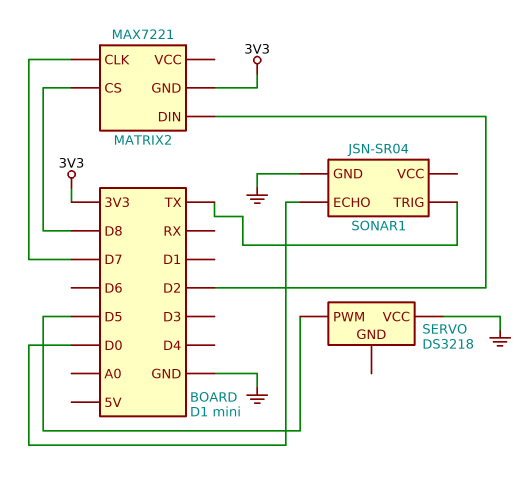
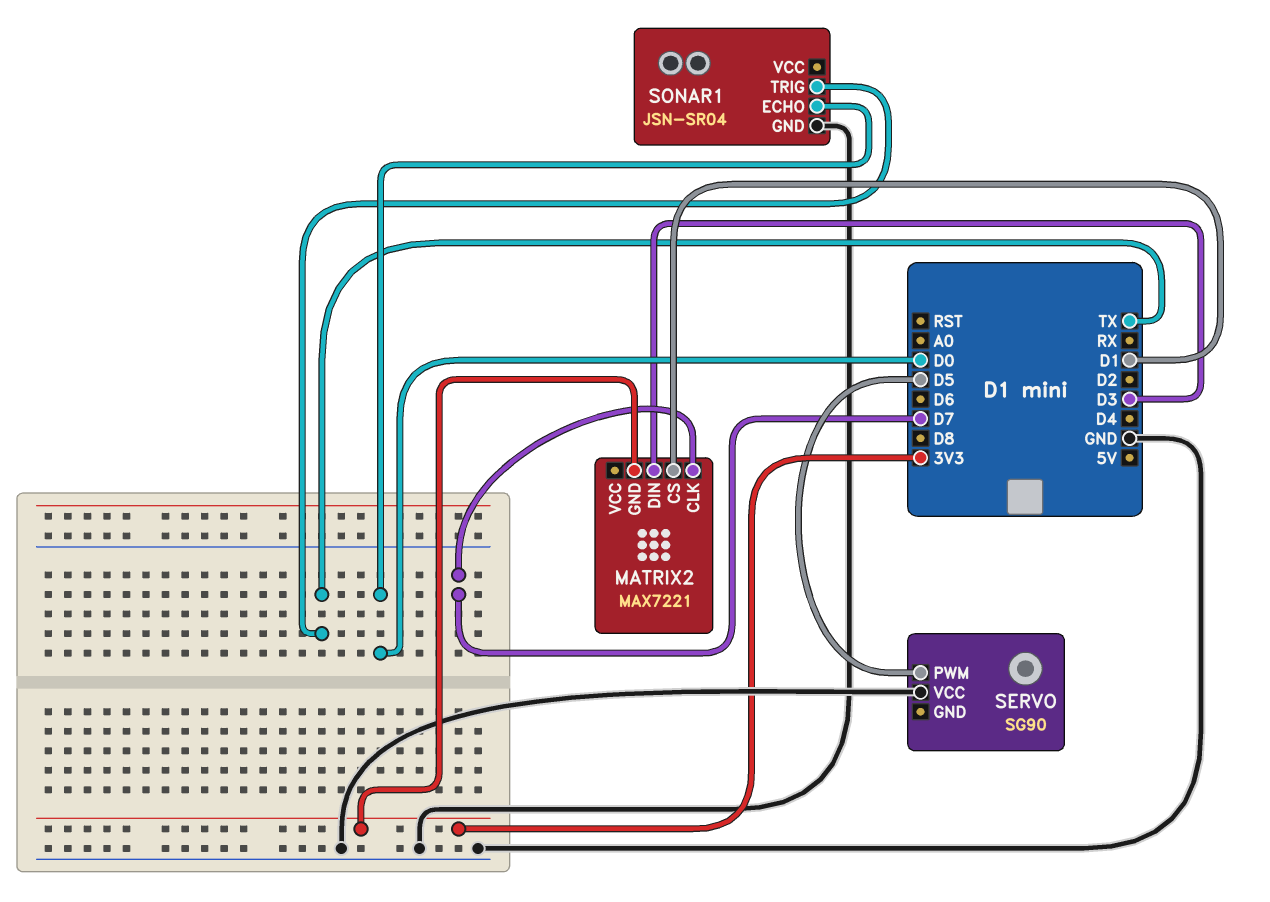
MATRIX2 pin CS: D8 -> D1
MATRIX2 pin DIN: D2 -> D3
SERVO: DS3218 -> SG90

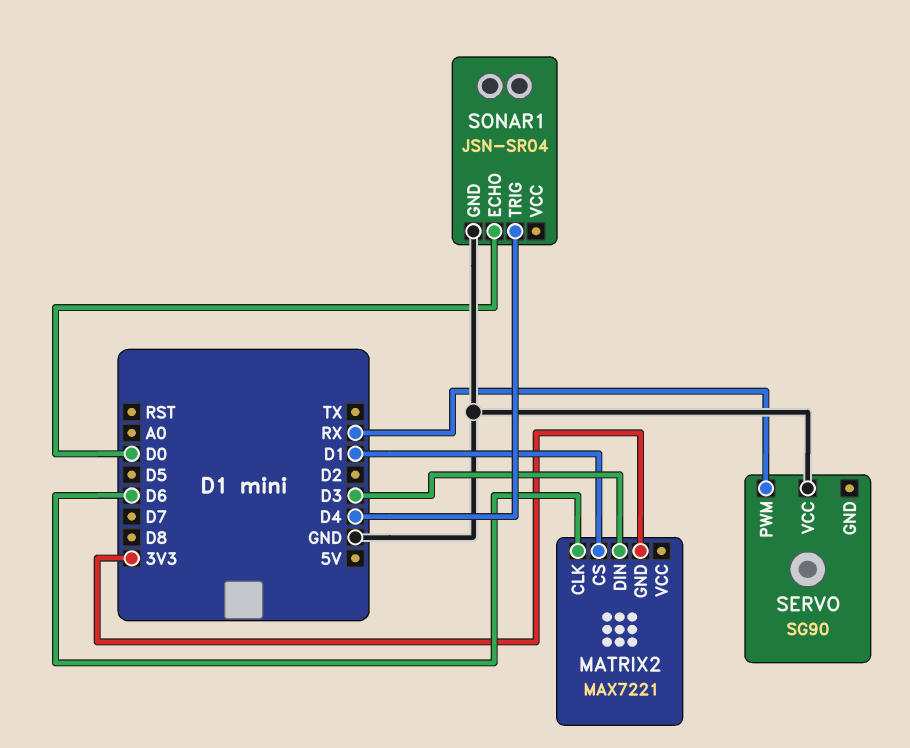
MATRIX2 pin CLK: D7 -> D6
SERVO pin PWM: D5 -> RX
SONAR1 pin TRIG: TX -> D4

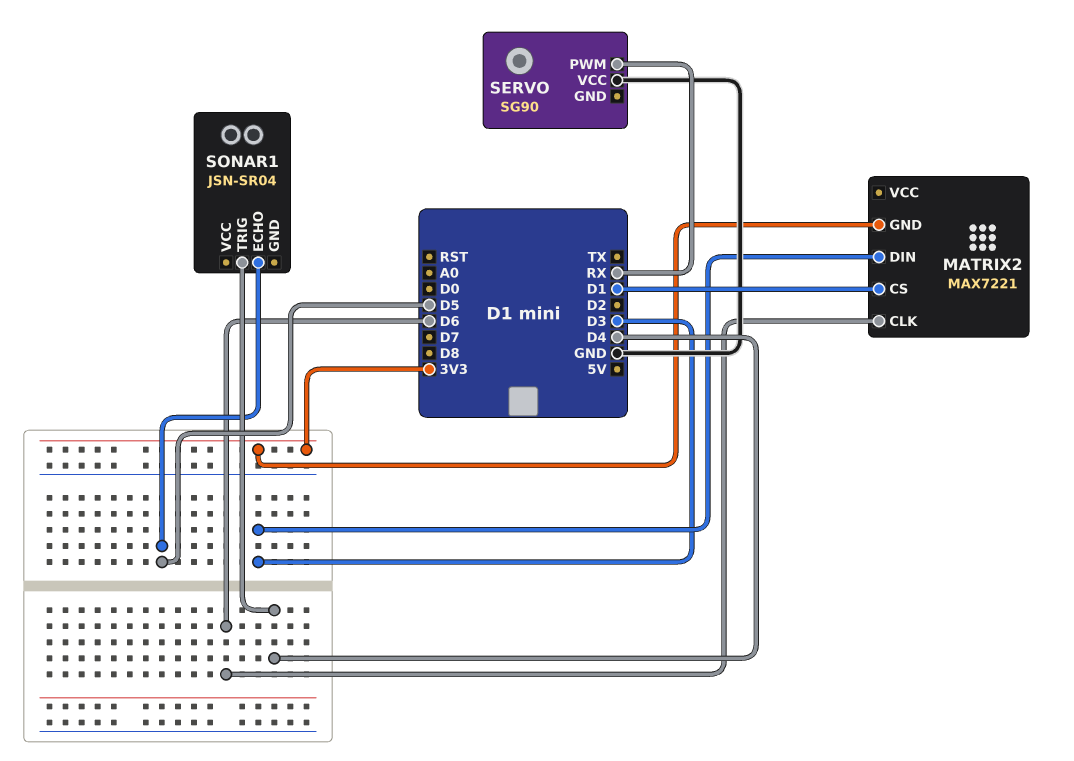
SONAR1 pin ECHO: D0 -> D5
SONAR1 pin GND: GND -> none

